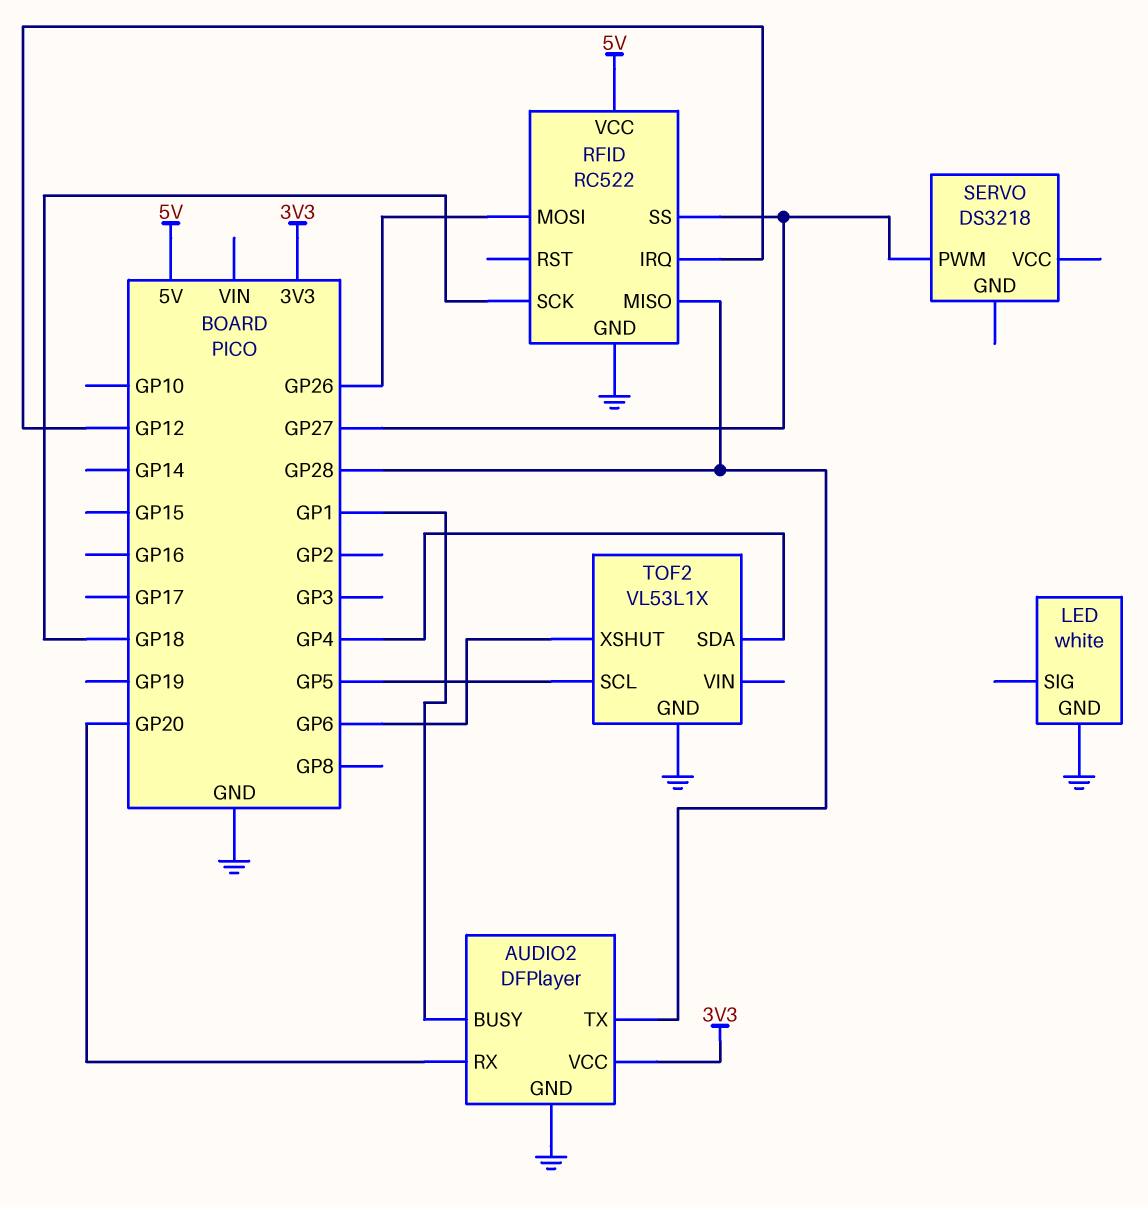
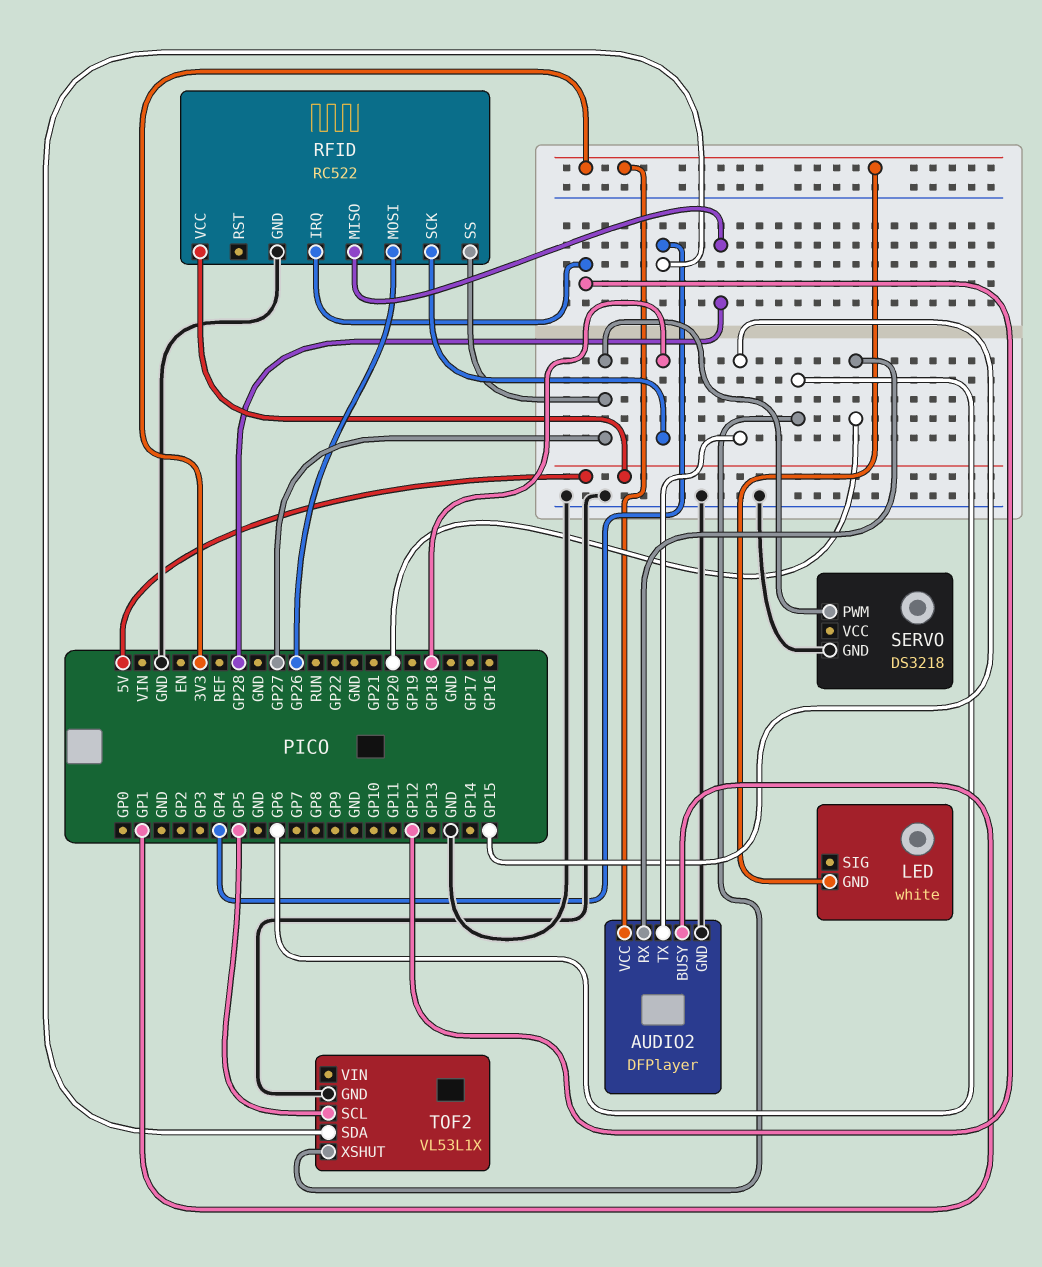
AUDIO2 pin TX: GP28 -> GP15
LED pin GND: GND -> 3V3
SERVO pin GND: none -> GND

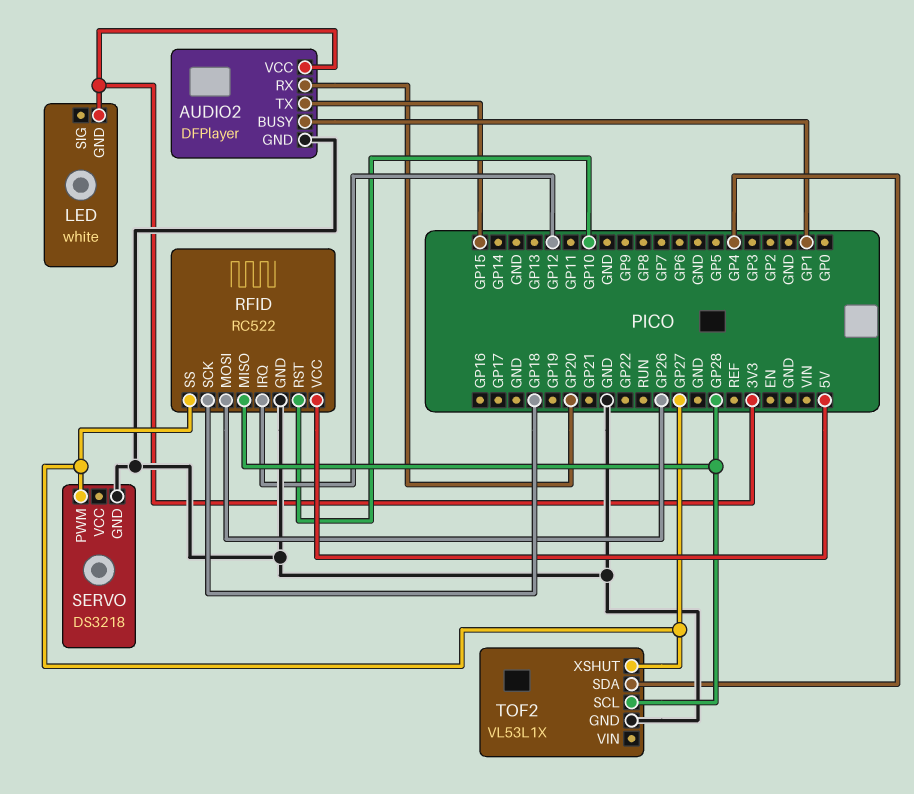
RFID pin RST: none -> GP10
TOF2 pin SCL: GP5 -> GP28
TOF2 pin XSHUT: GP6 -> GP27

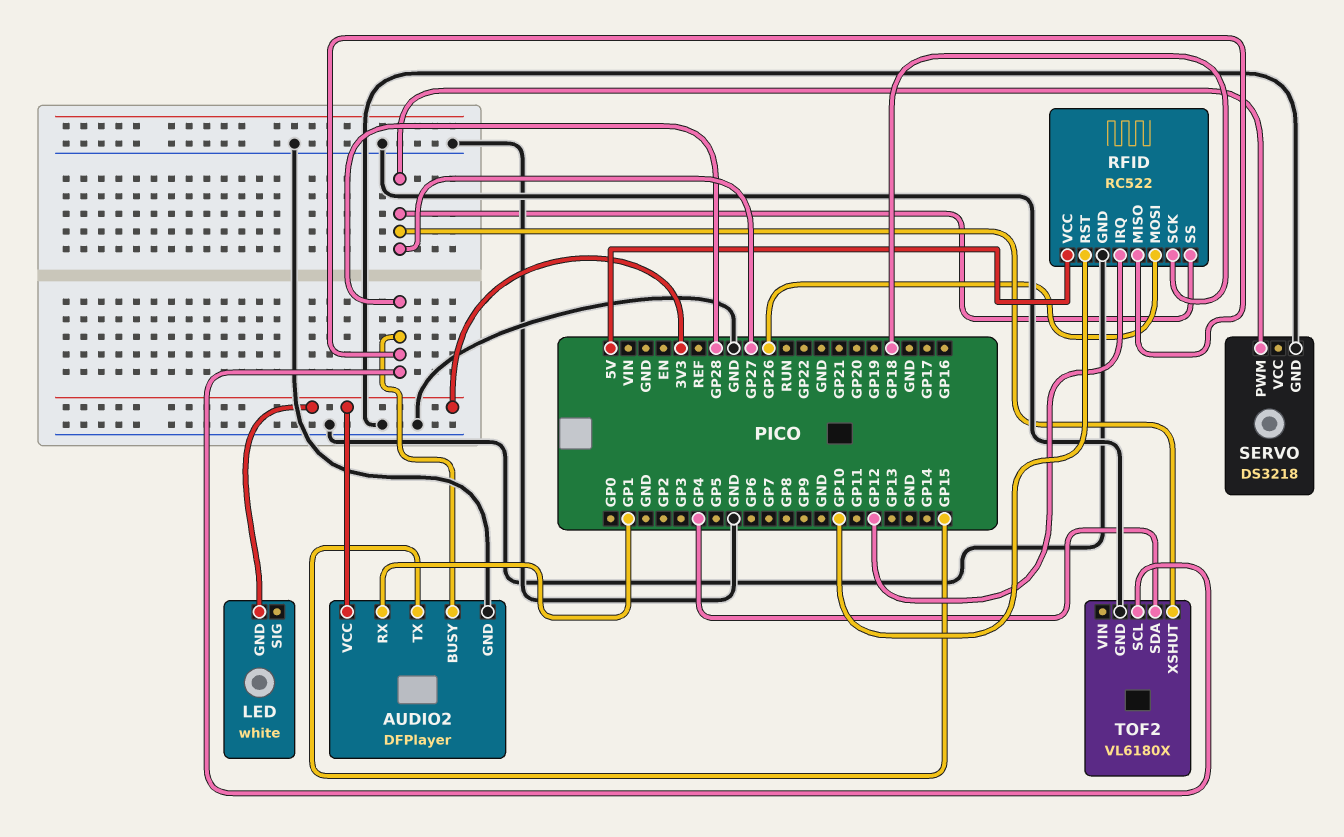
AUDIO2 pin BUSY: GP1 -> GP28
AUDIO2 pin RX: GP20 -> GP1
TOF2: VL53L1X -> VL6180X

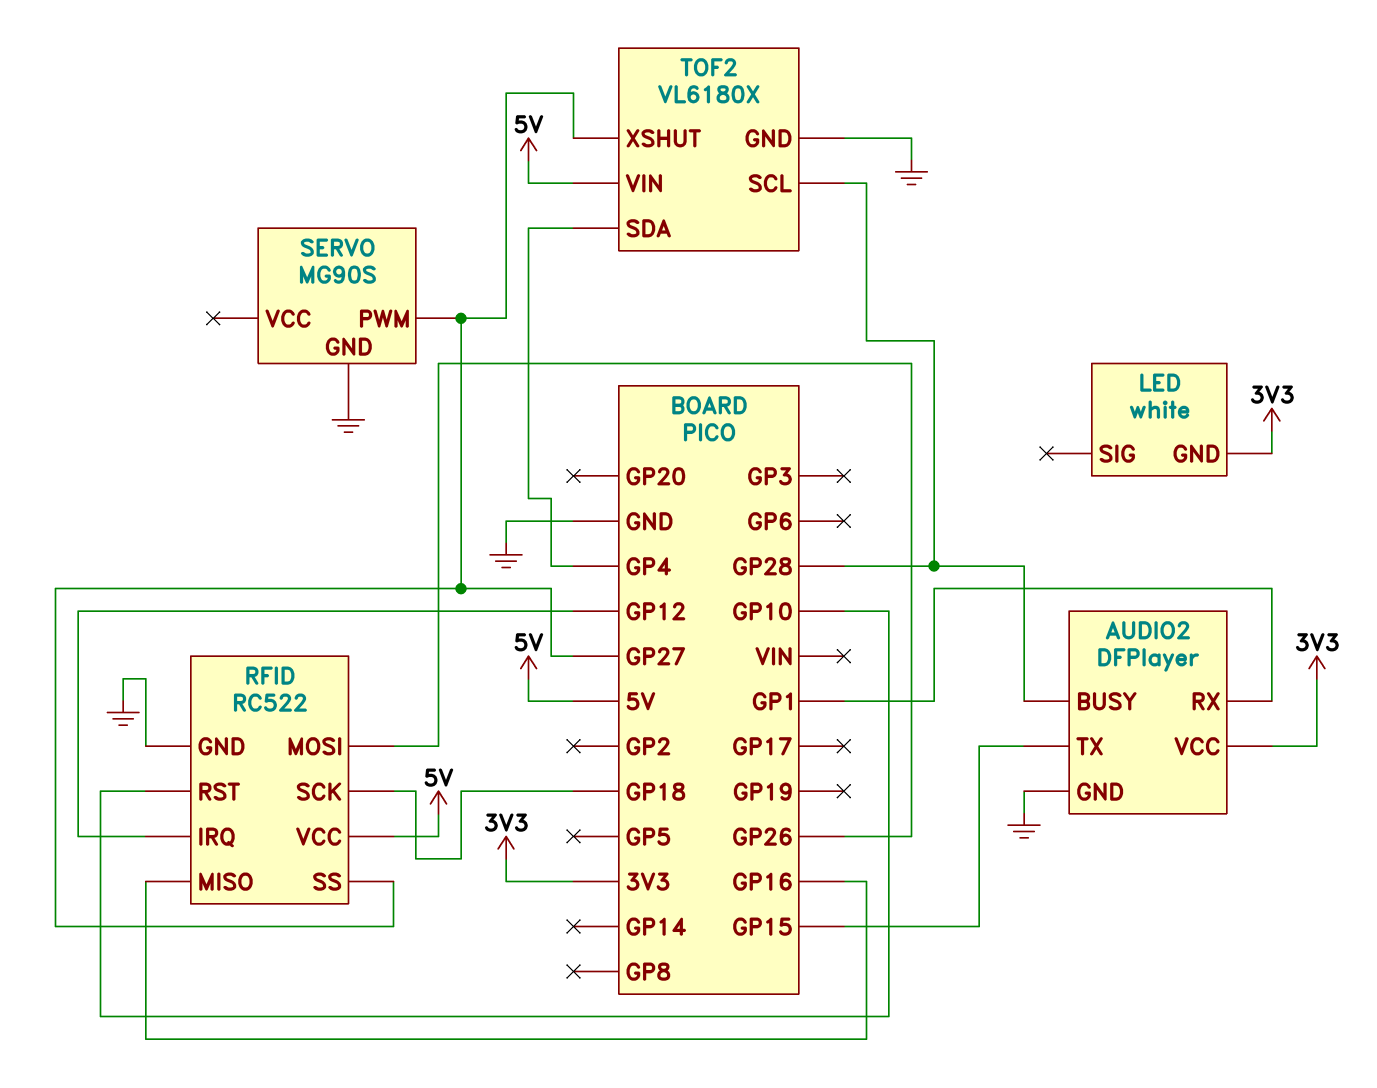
RFID pin MISO: GP28 -> GP16
SERVO: DS3218 -> MG90S
TOF2 pin VIN: none -> 5V

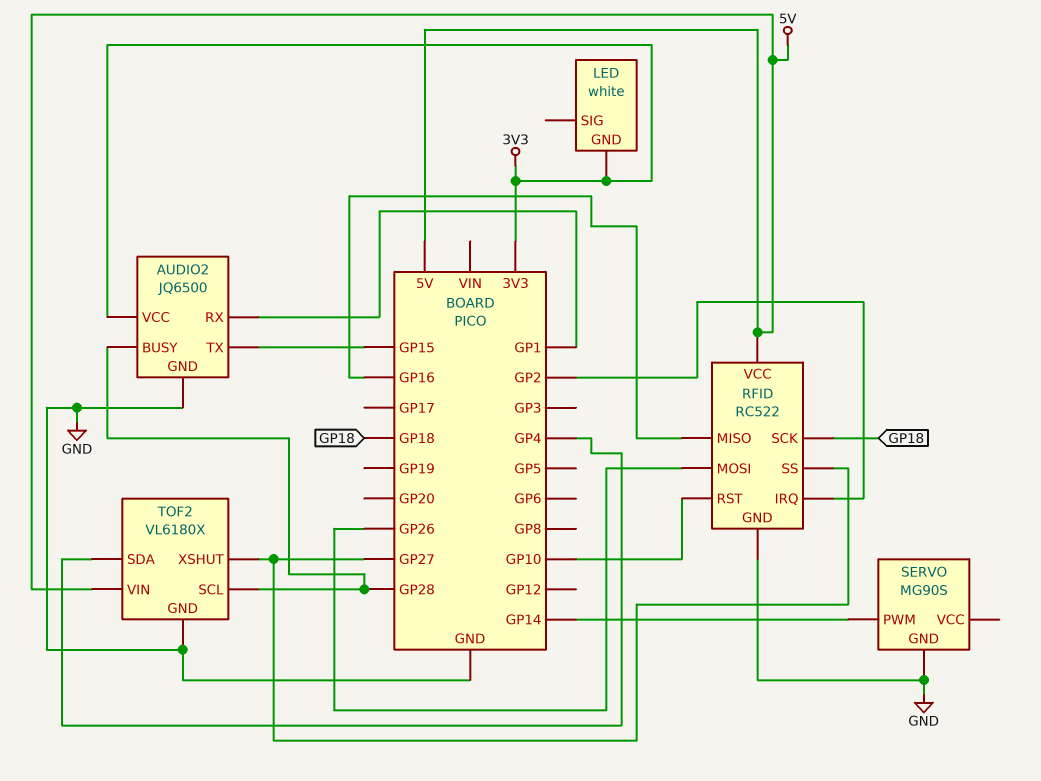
AUDIO2: DFPlayer -> JQ6500
RFID pin IRQ: GP12 -> GP2
SERVO pin PWM: GP27 -> GP14

